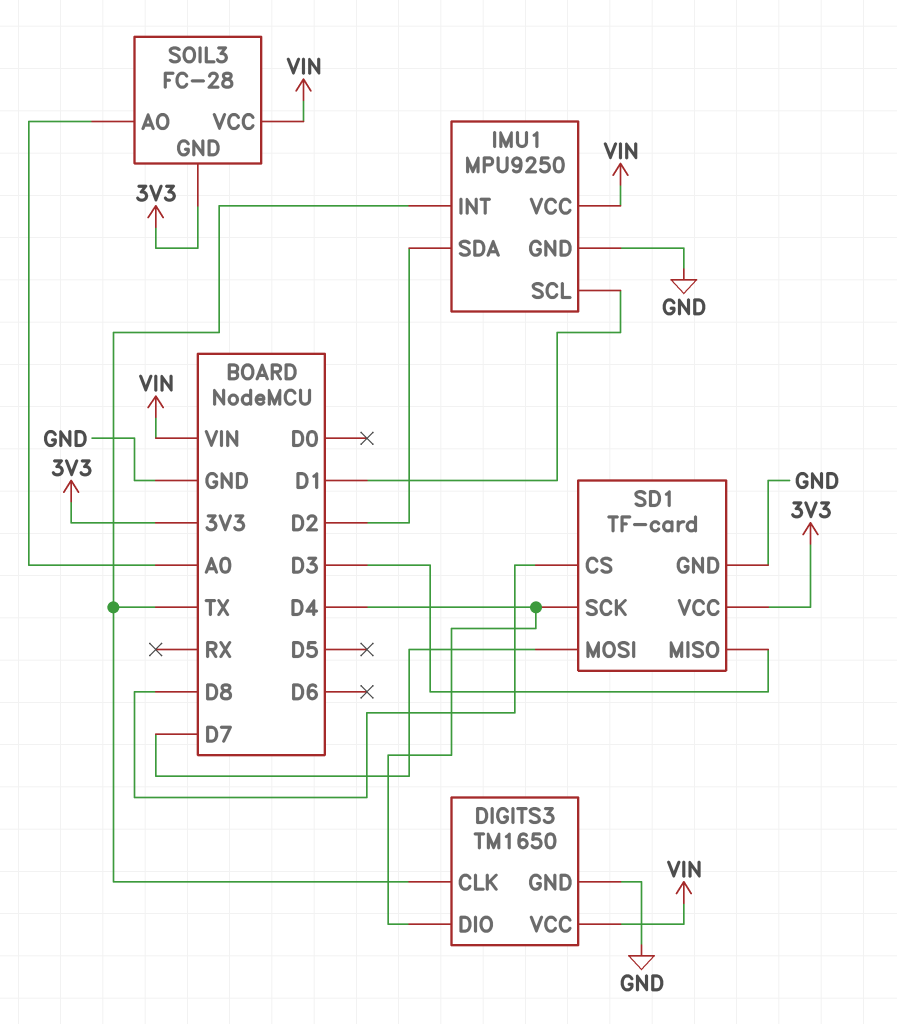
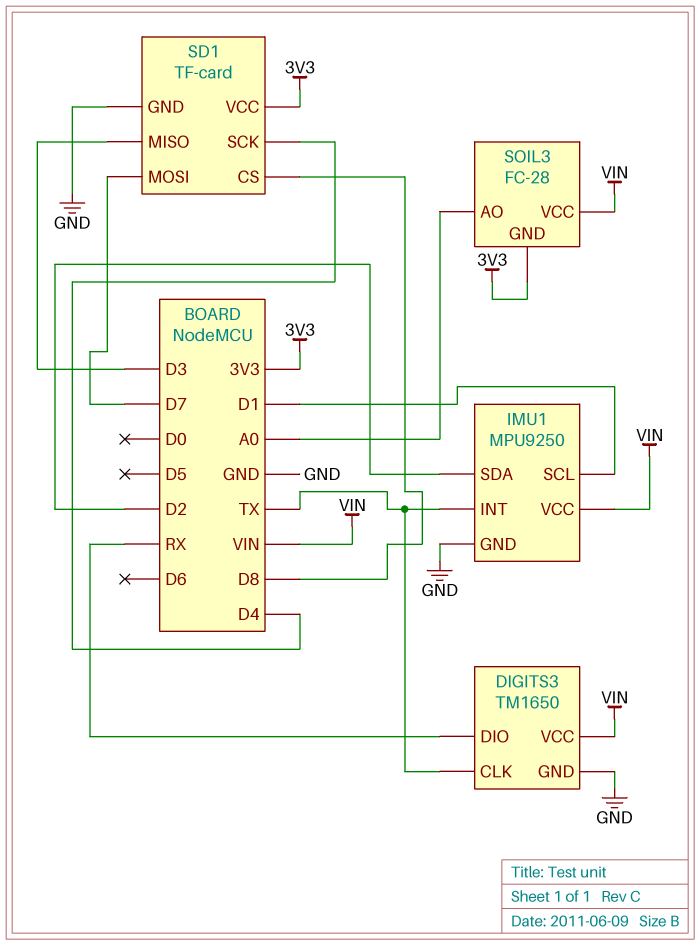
DIGITS3 pin DIO: D4 -> RX

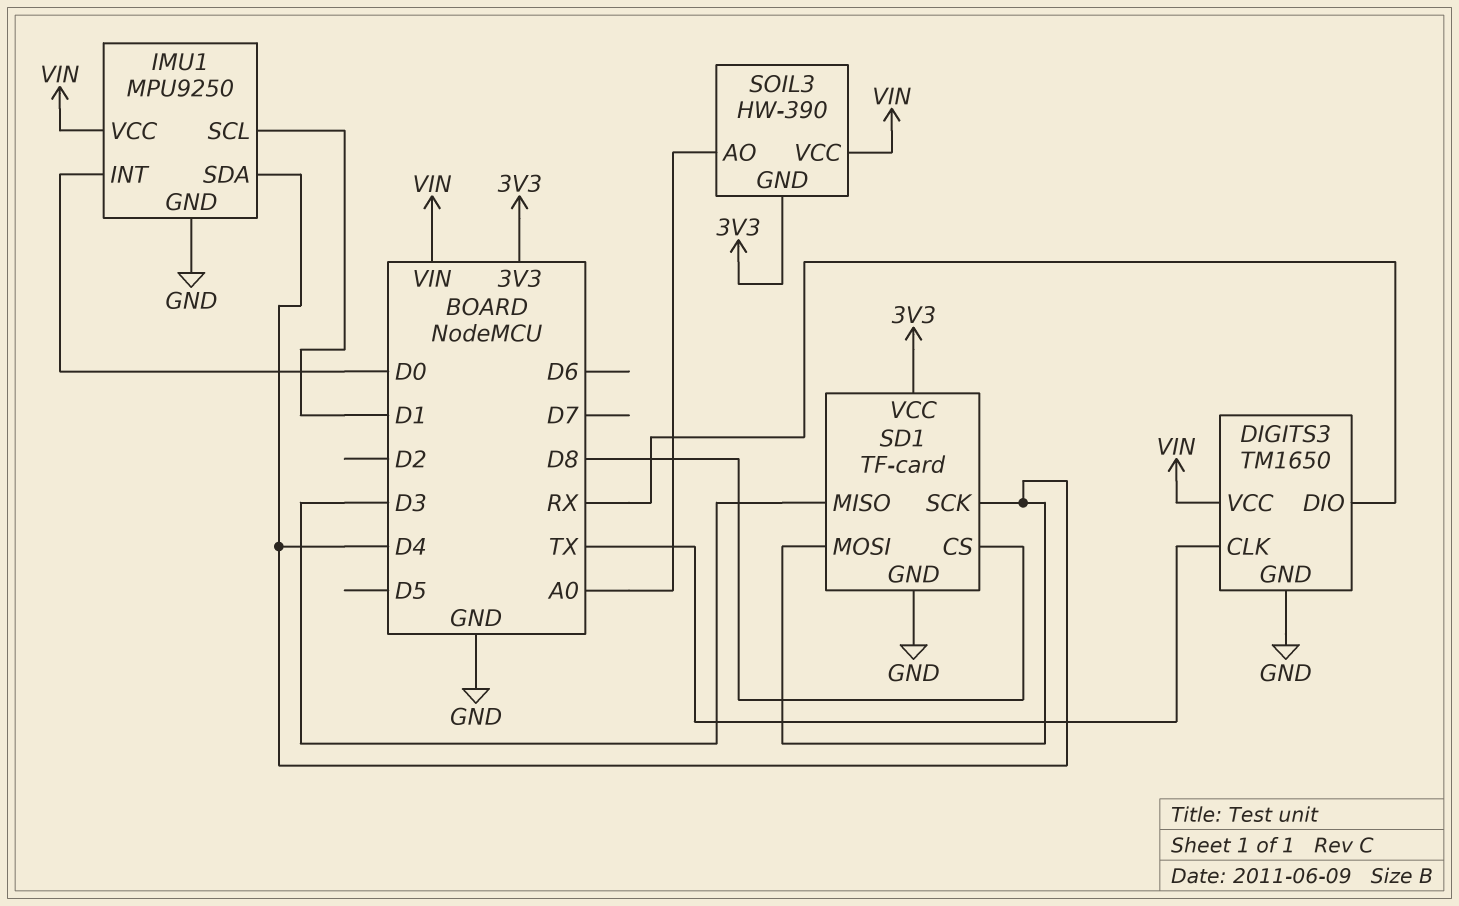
IMU1 pin INT: TX -> D0
IMU1 pin SDA: D2 -> D4
SD1 pin MOSI: D7 -> D4
SOIL3: FC-28 -> HW-390

